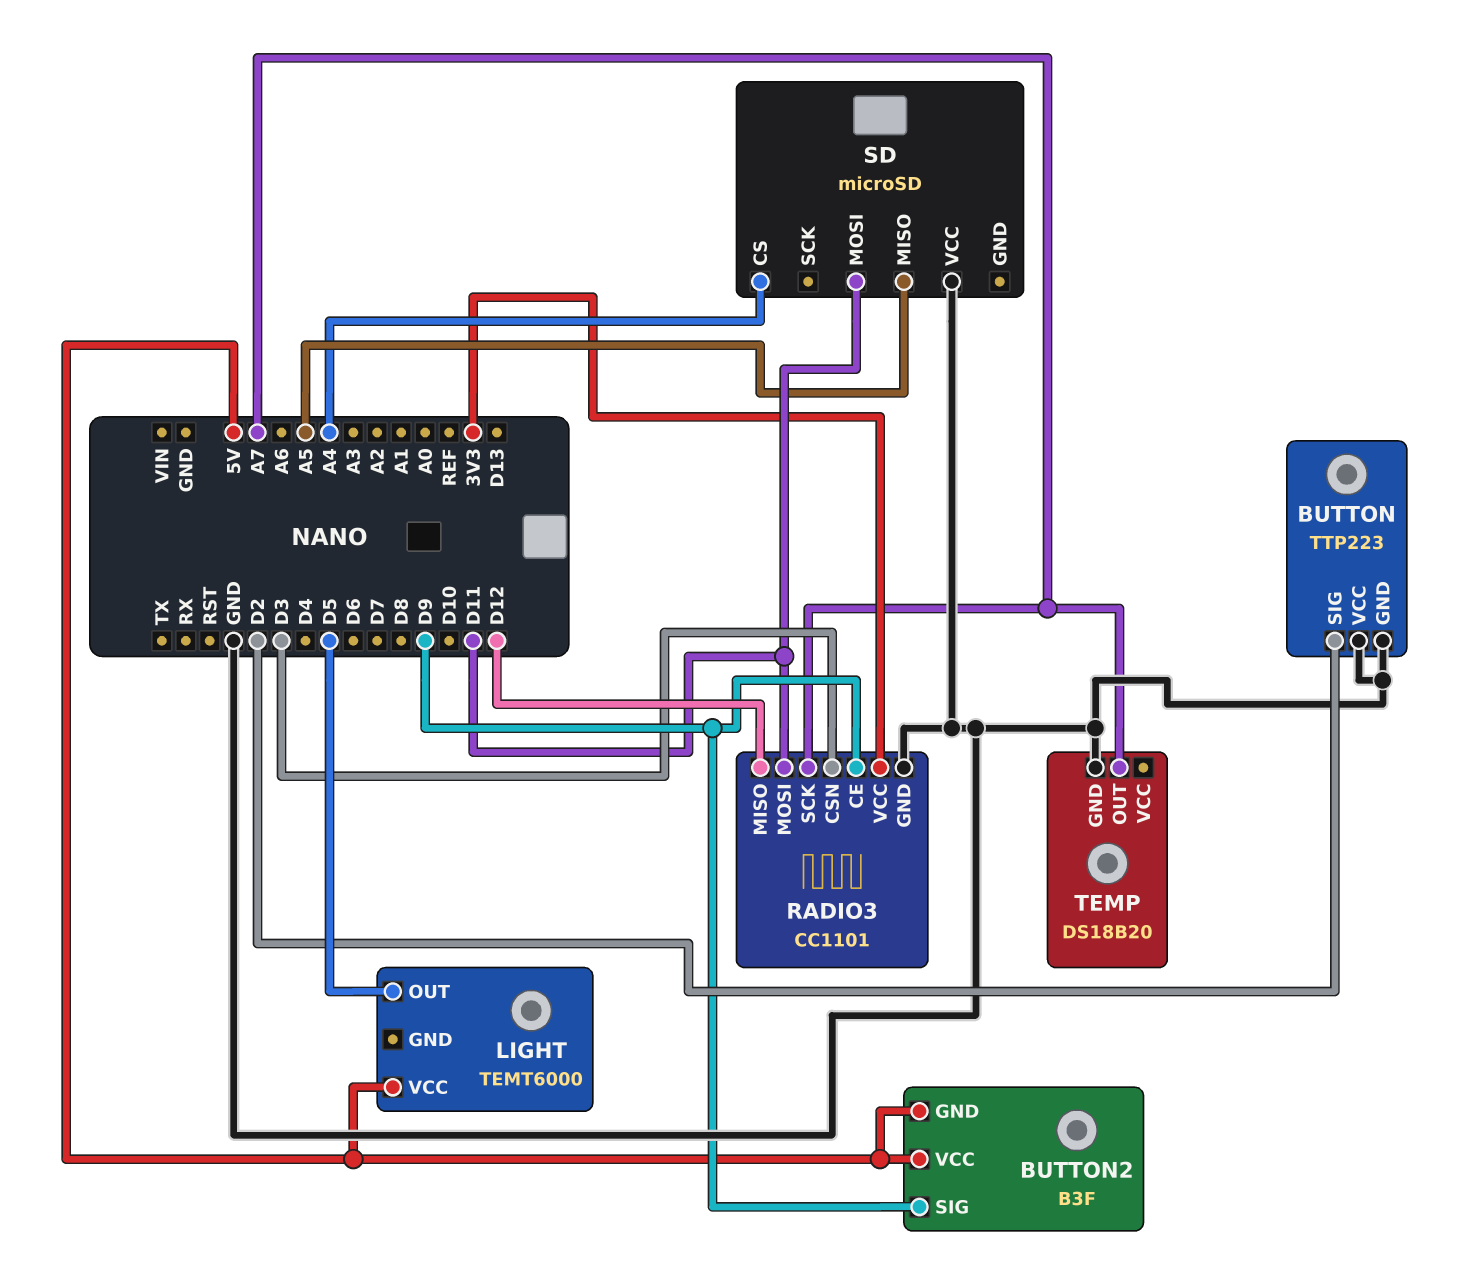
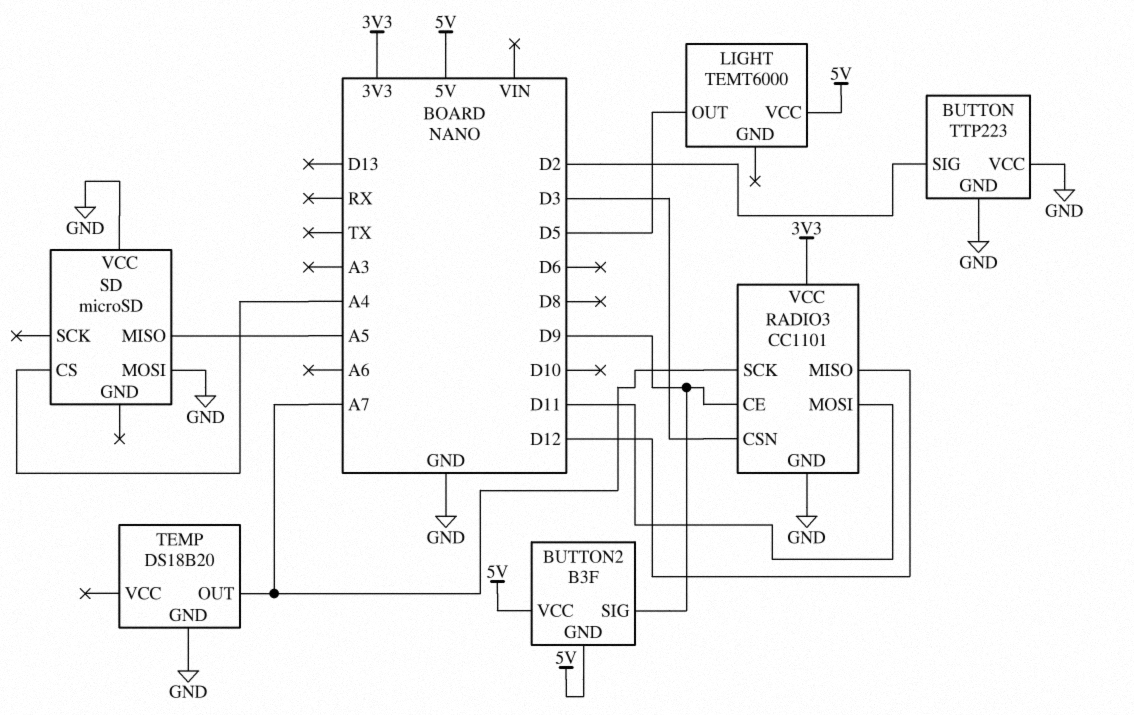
SD pin MOSI: D11 -> GND

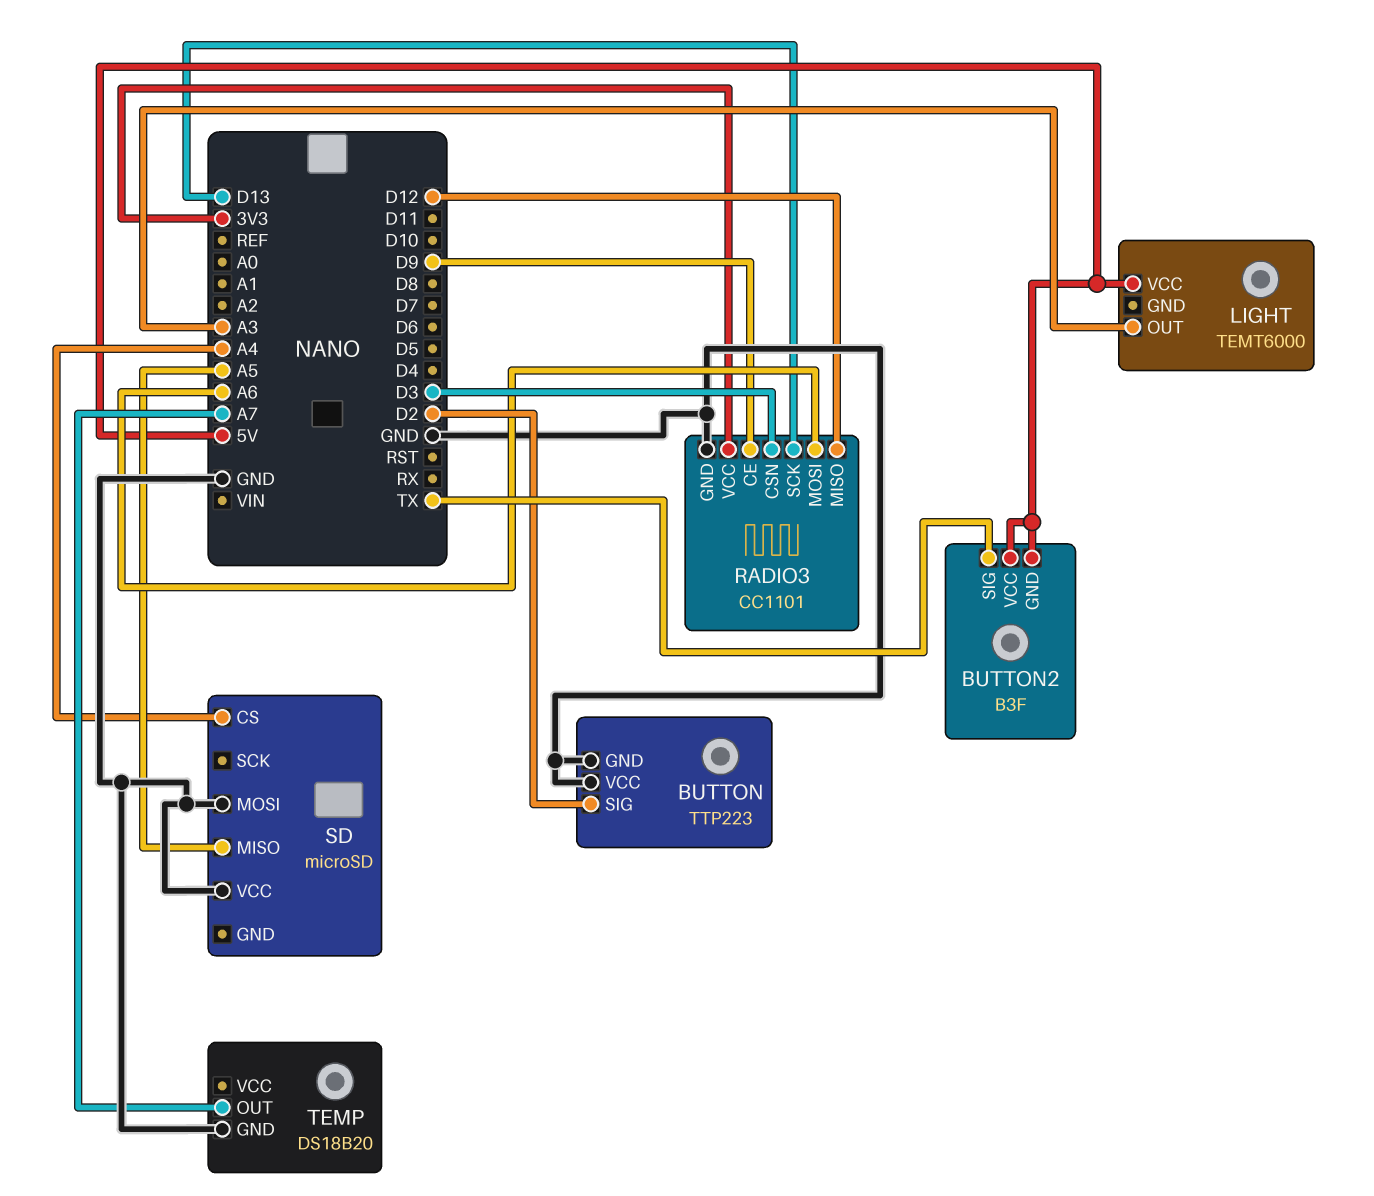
BUTTON2 pin SIG: D9 -> TX
LIGHT pin OUT: D5 -> A3
RADIO3 pin MOSI: D11 -> A6
RADIO3 pin SCK: A7 -> D13

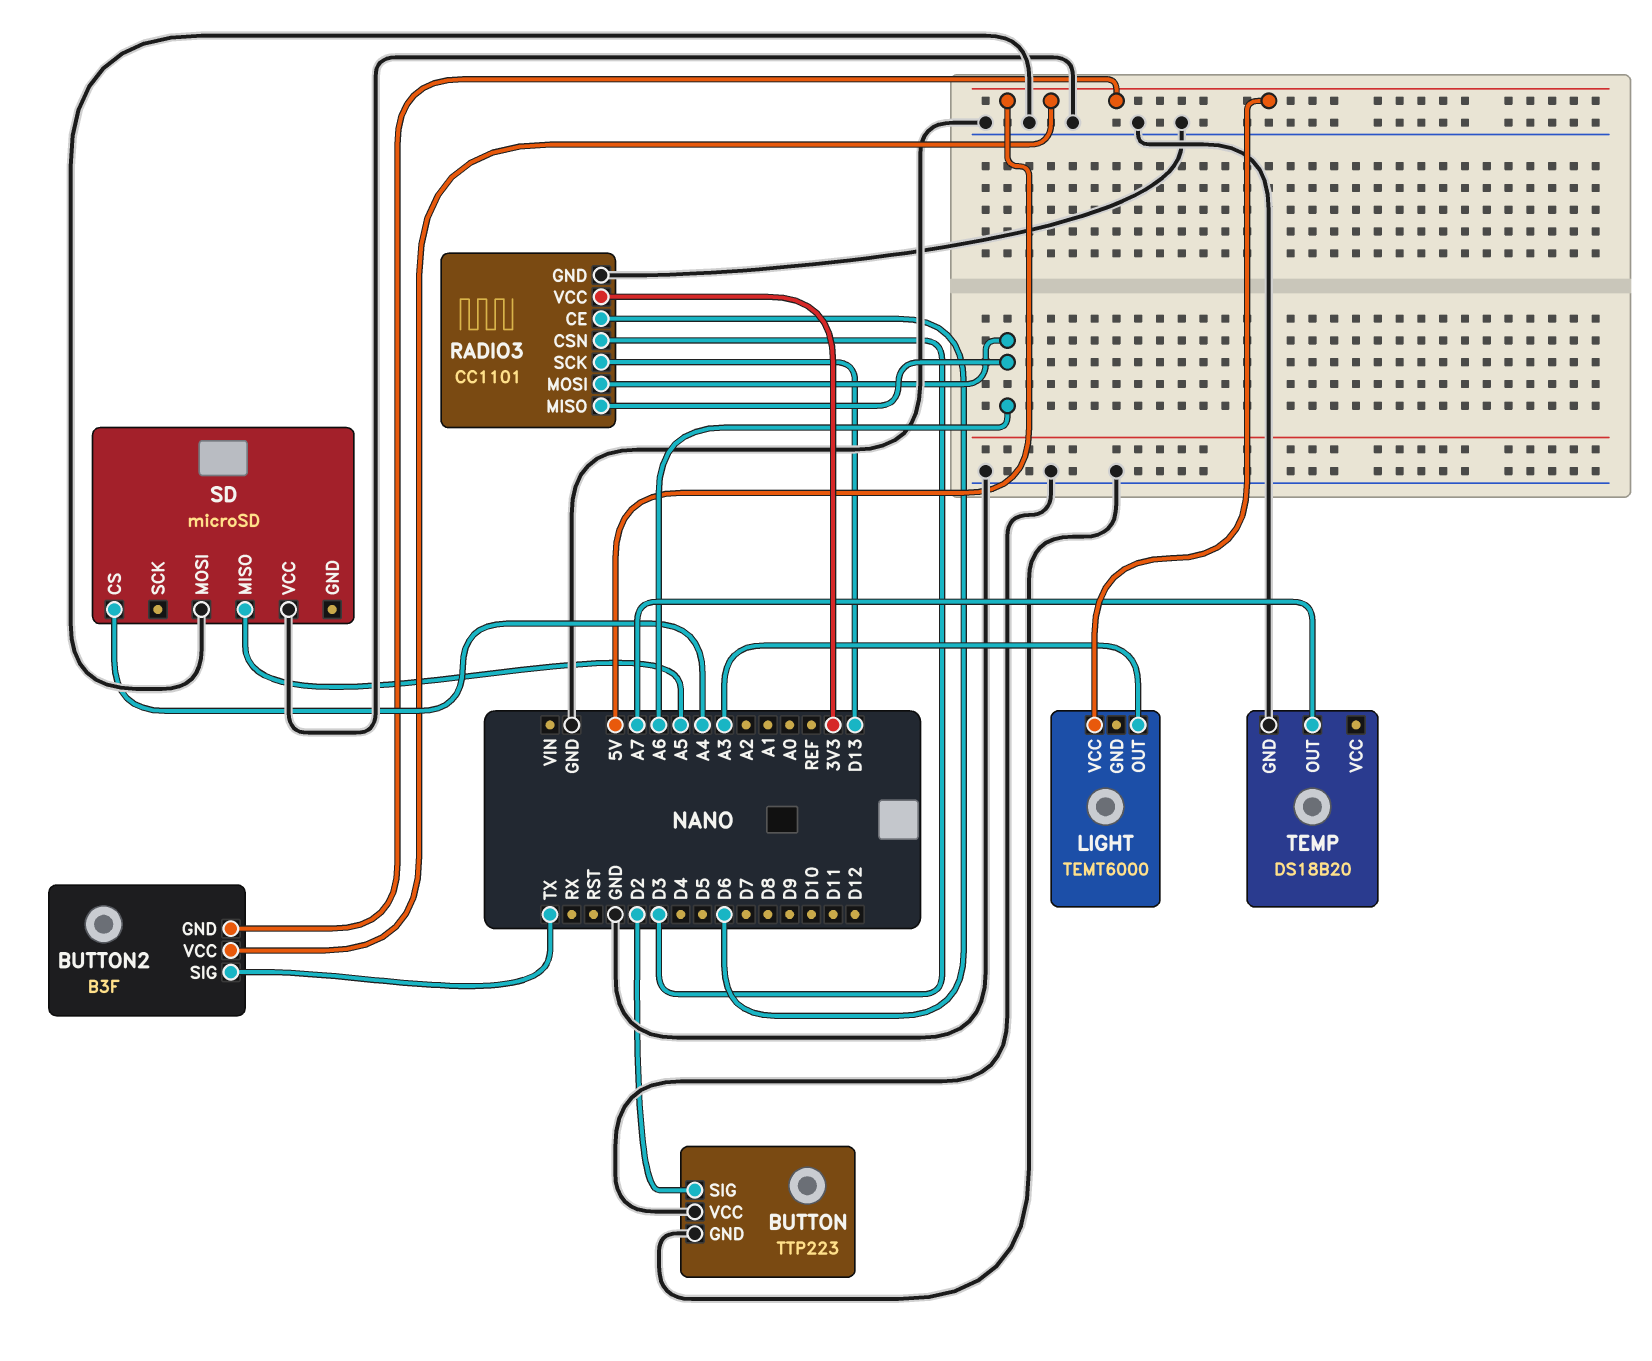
RADIO3 pin CE: D9 -> D6
RADIO3 pin MISO: D12 -> A6

